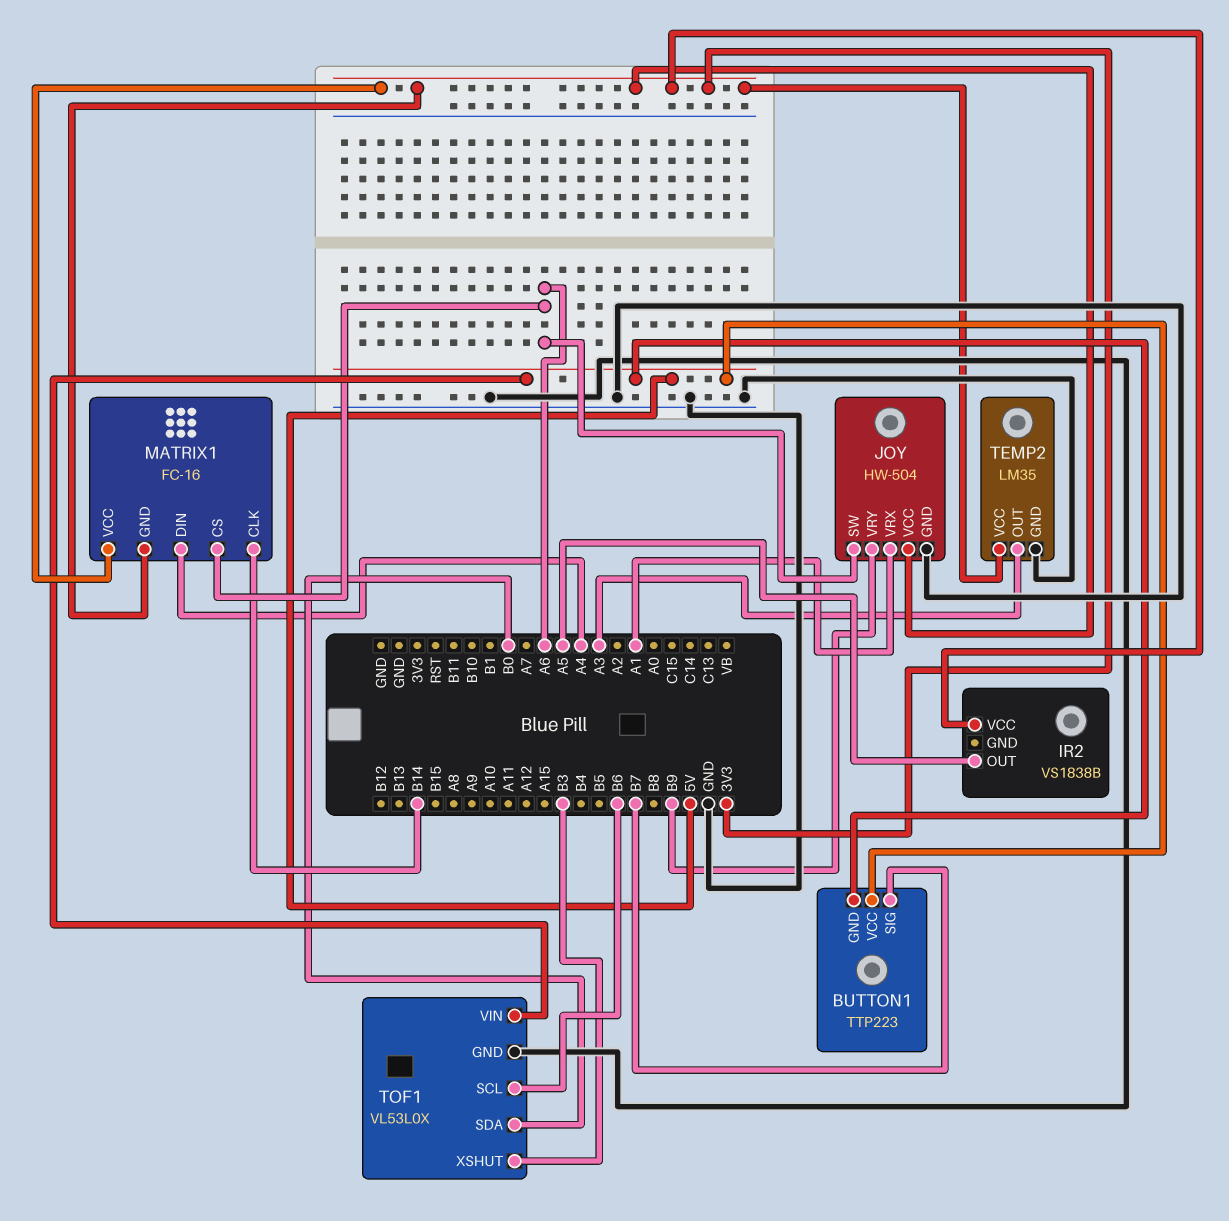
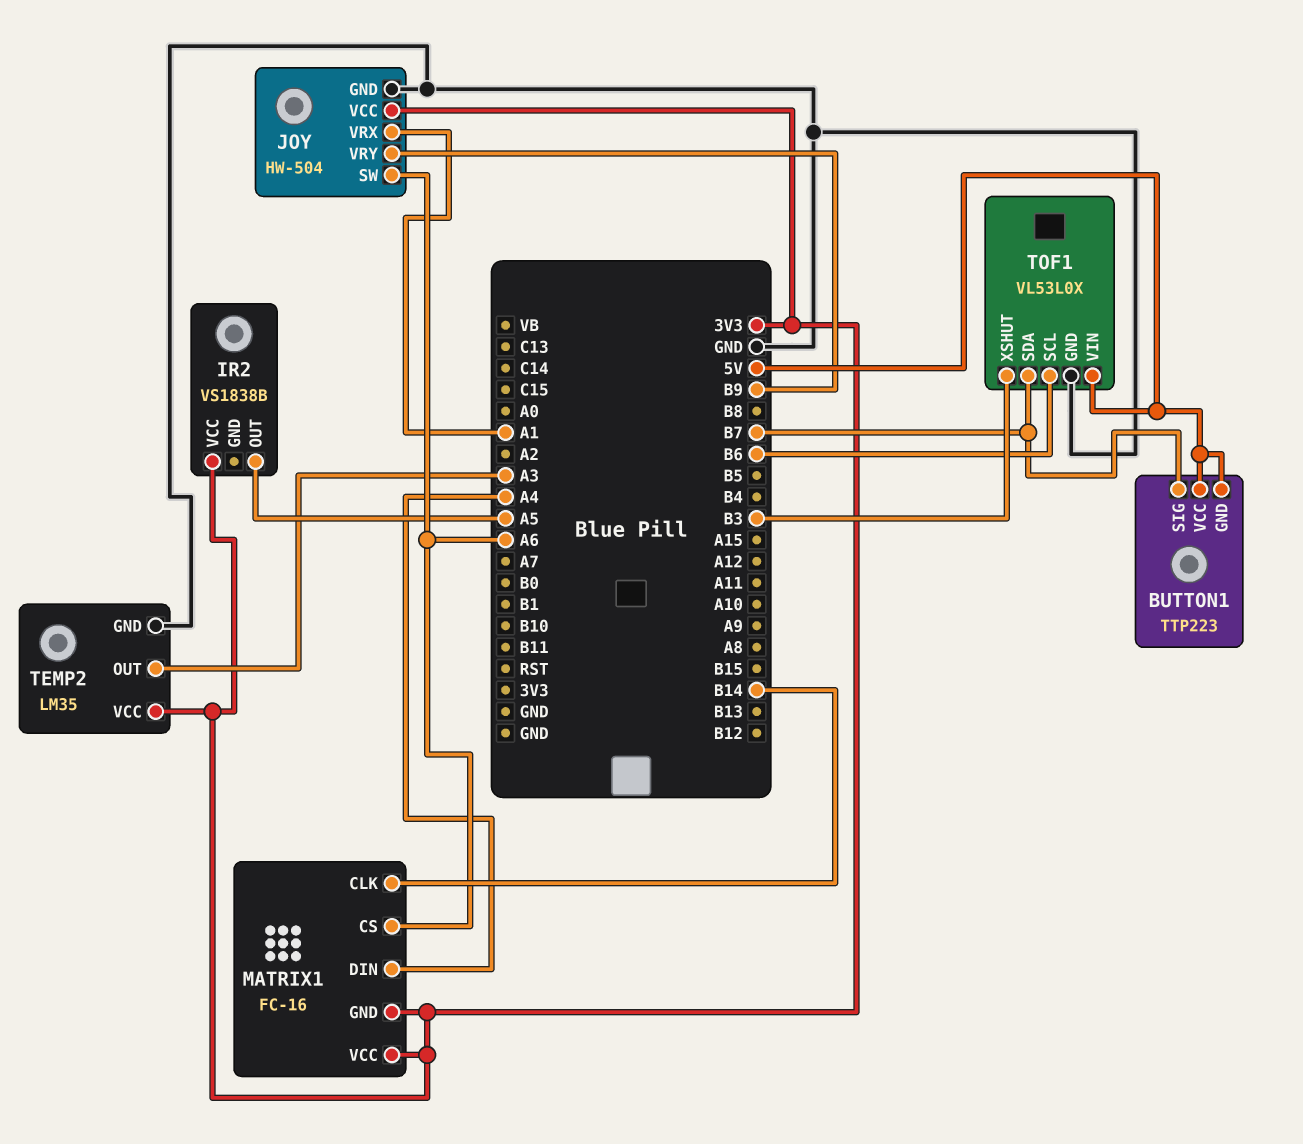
TOF1 pin SDA: B0 -> B7

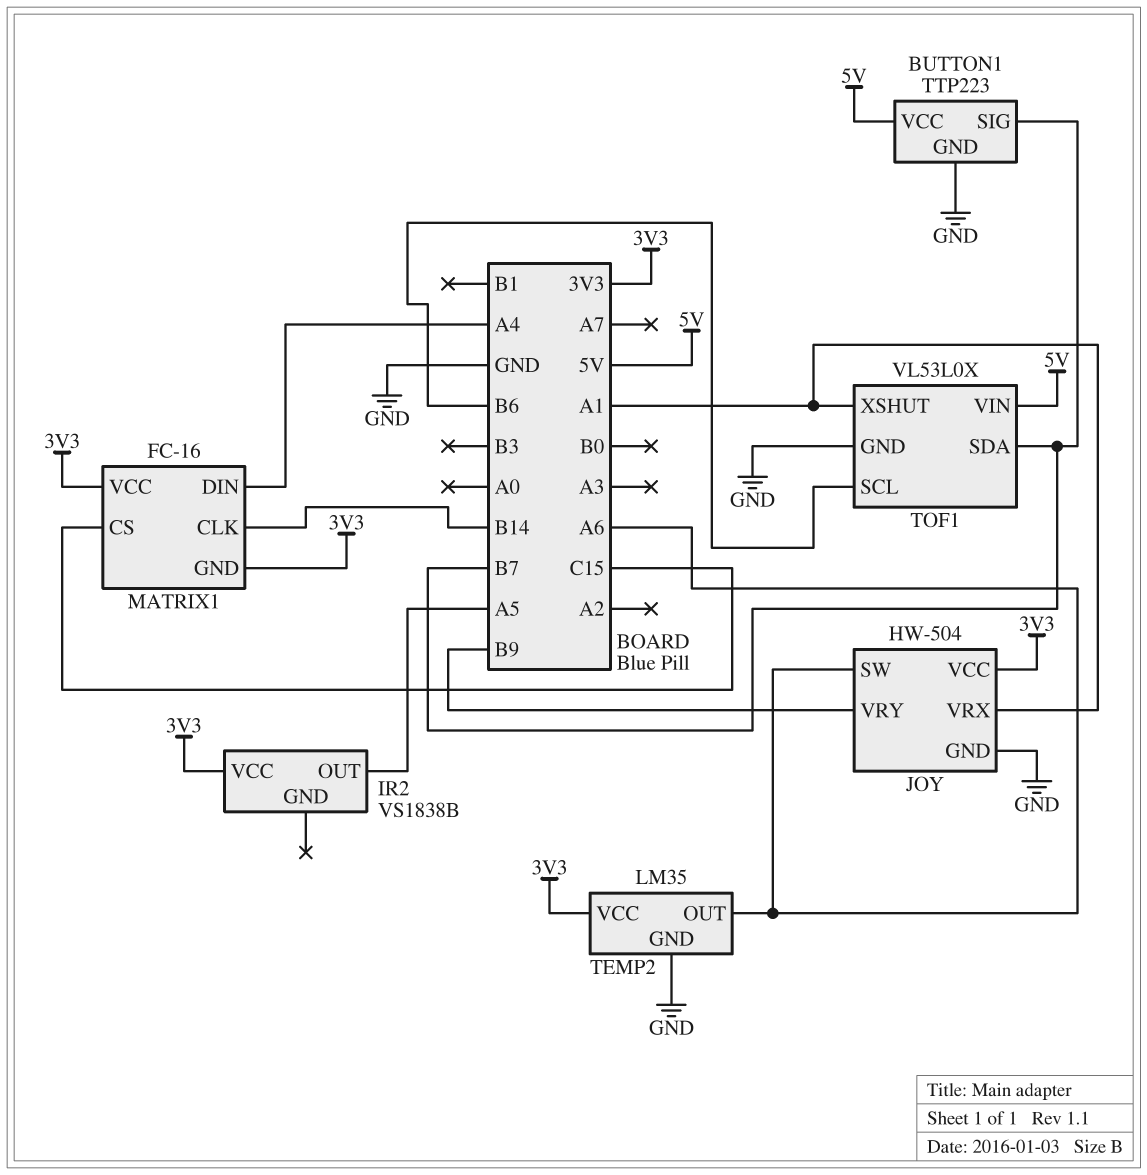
BUTTON1 pin GND: 5V -> GND
MATRIX1 pin CS: A6 -> C15
TEMP2 pin OUT: A3 -> A6
TOF1 pin XSHUT: B3 -> A1

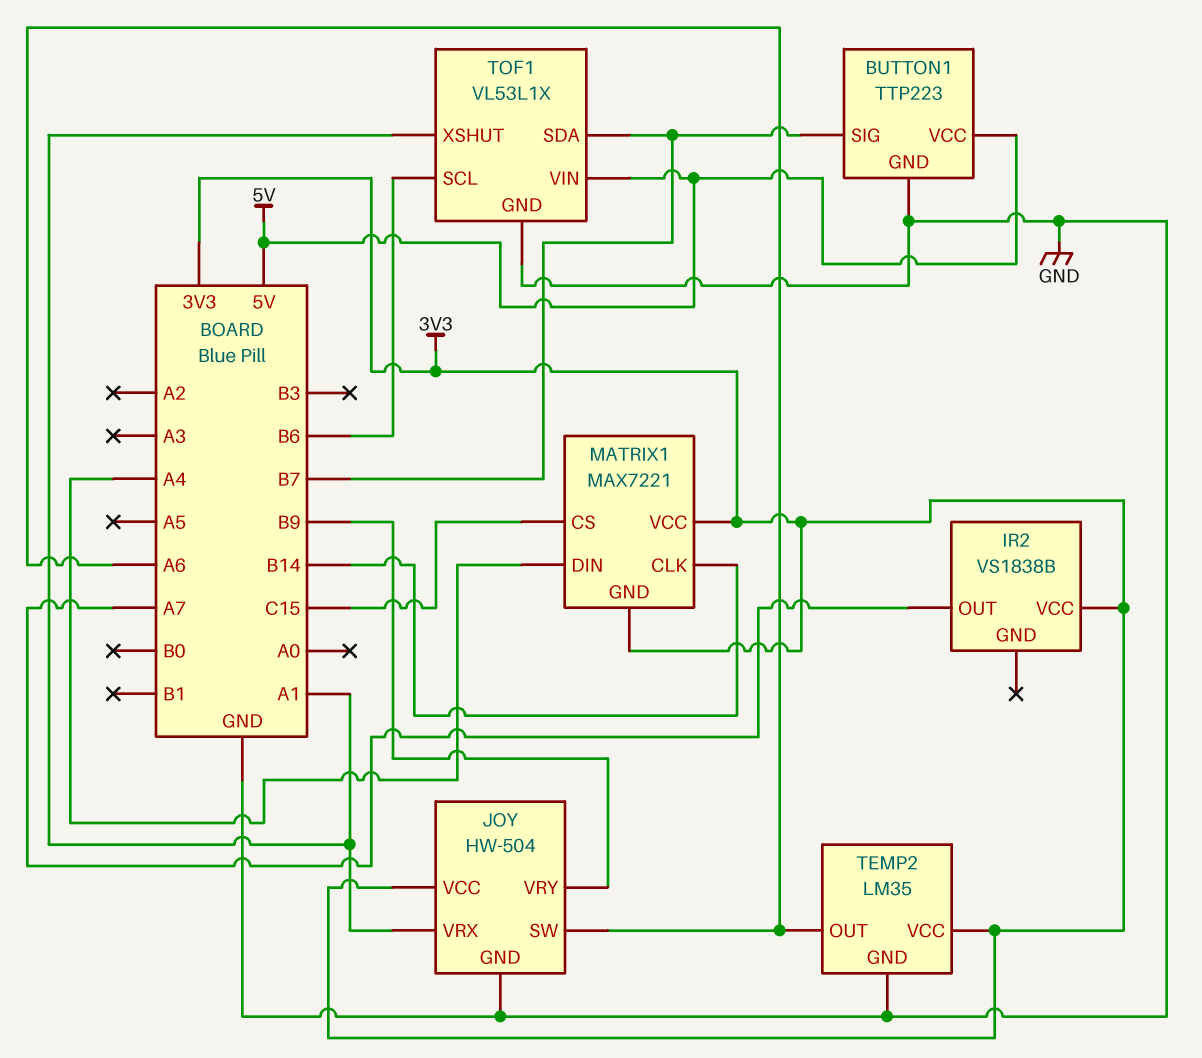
IR2 pin OUT: A5 -> A7
MATRIX1: FC-16 -> MAX7221
TOF1: VL53L0X -> VL53L1X

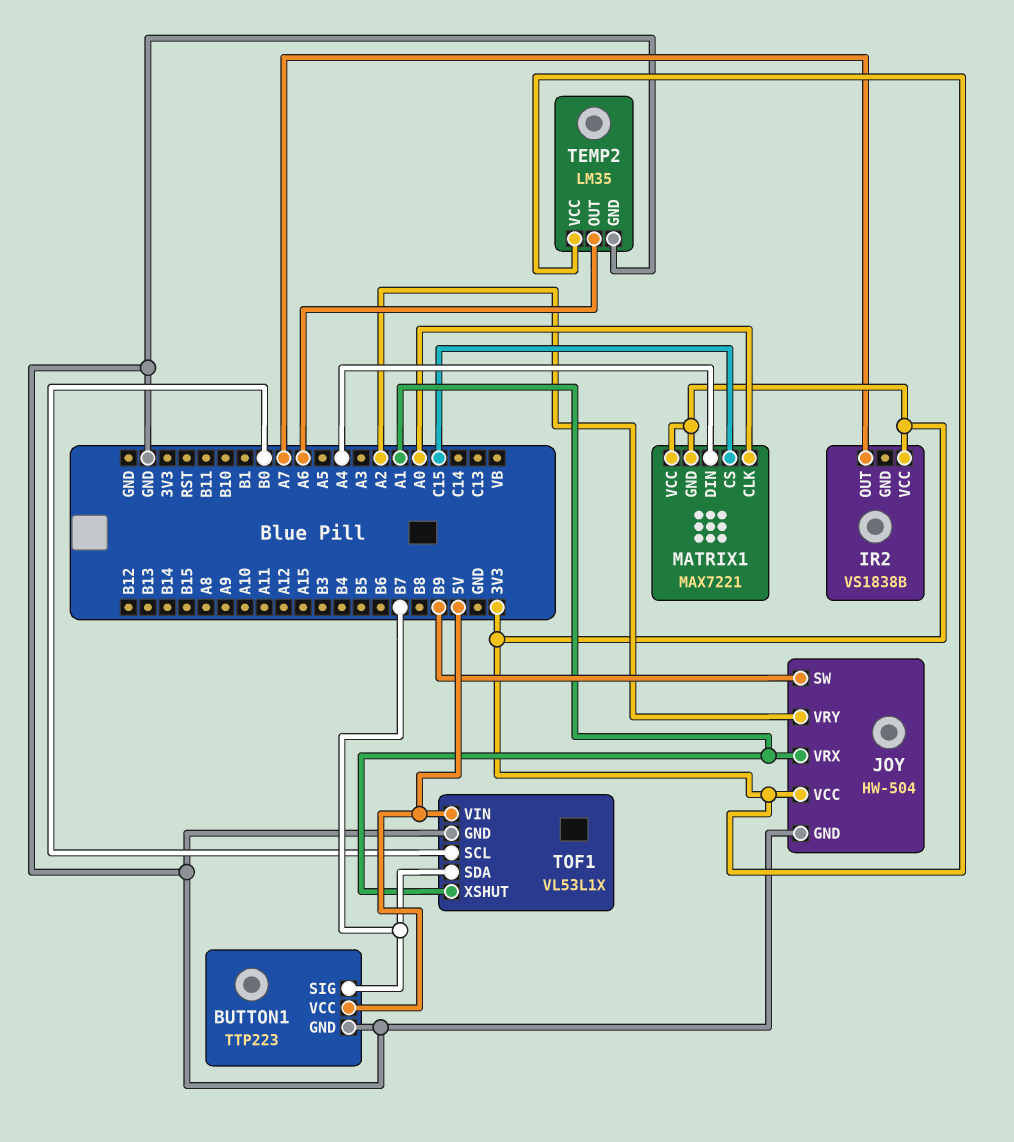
JOY pin SW: A6 -> B9
JOY pin VRY: B9 -> A2
MATRIX1 pin CLK: B14 -> A0
TOF1 pin SCL: B6 -> B0

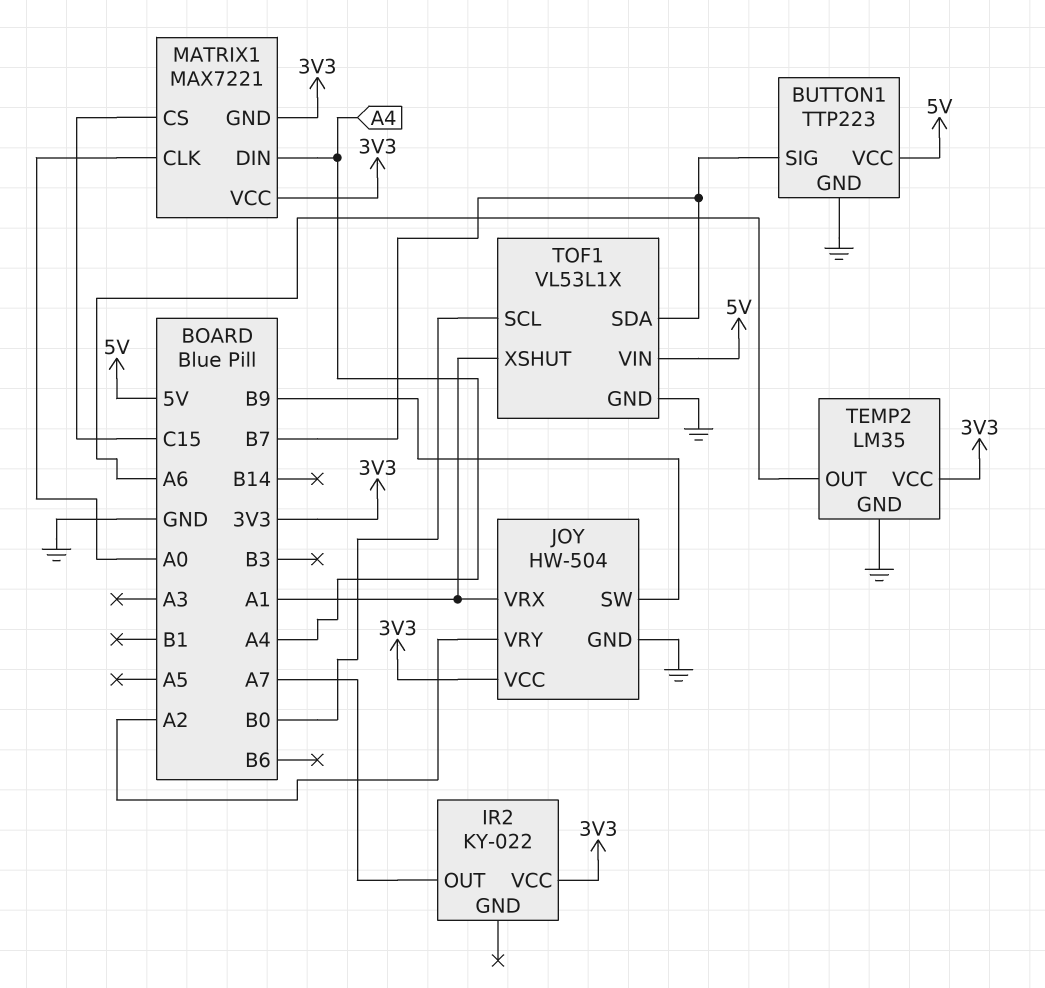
IR2: VS1838B -> KY-022

